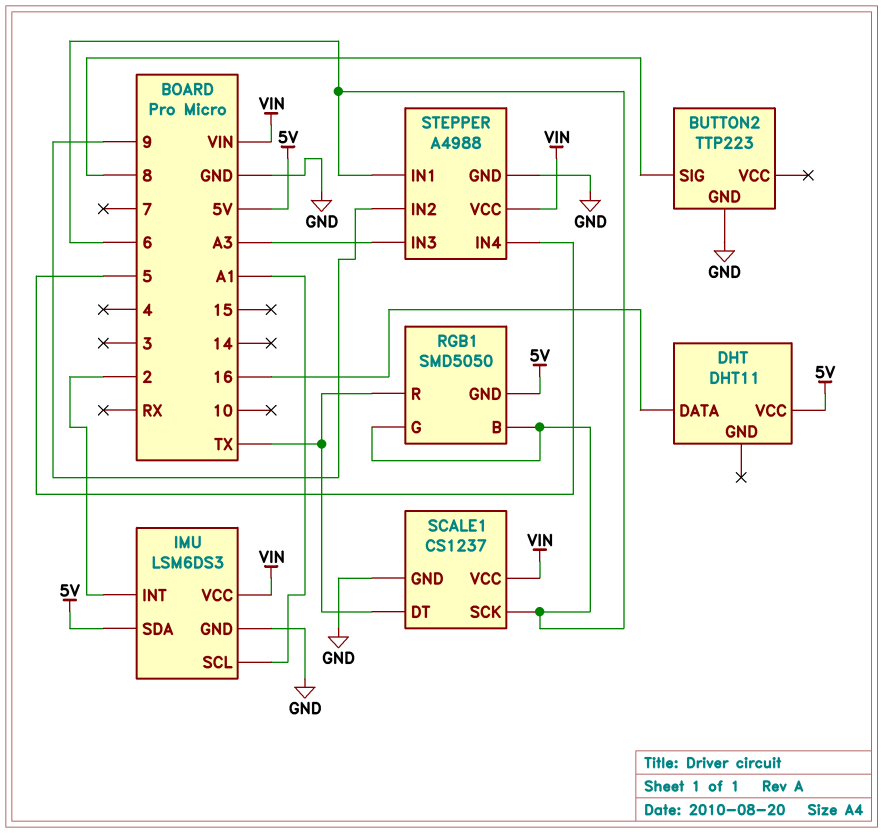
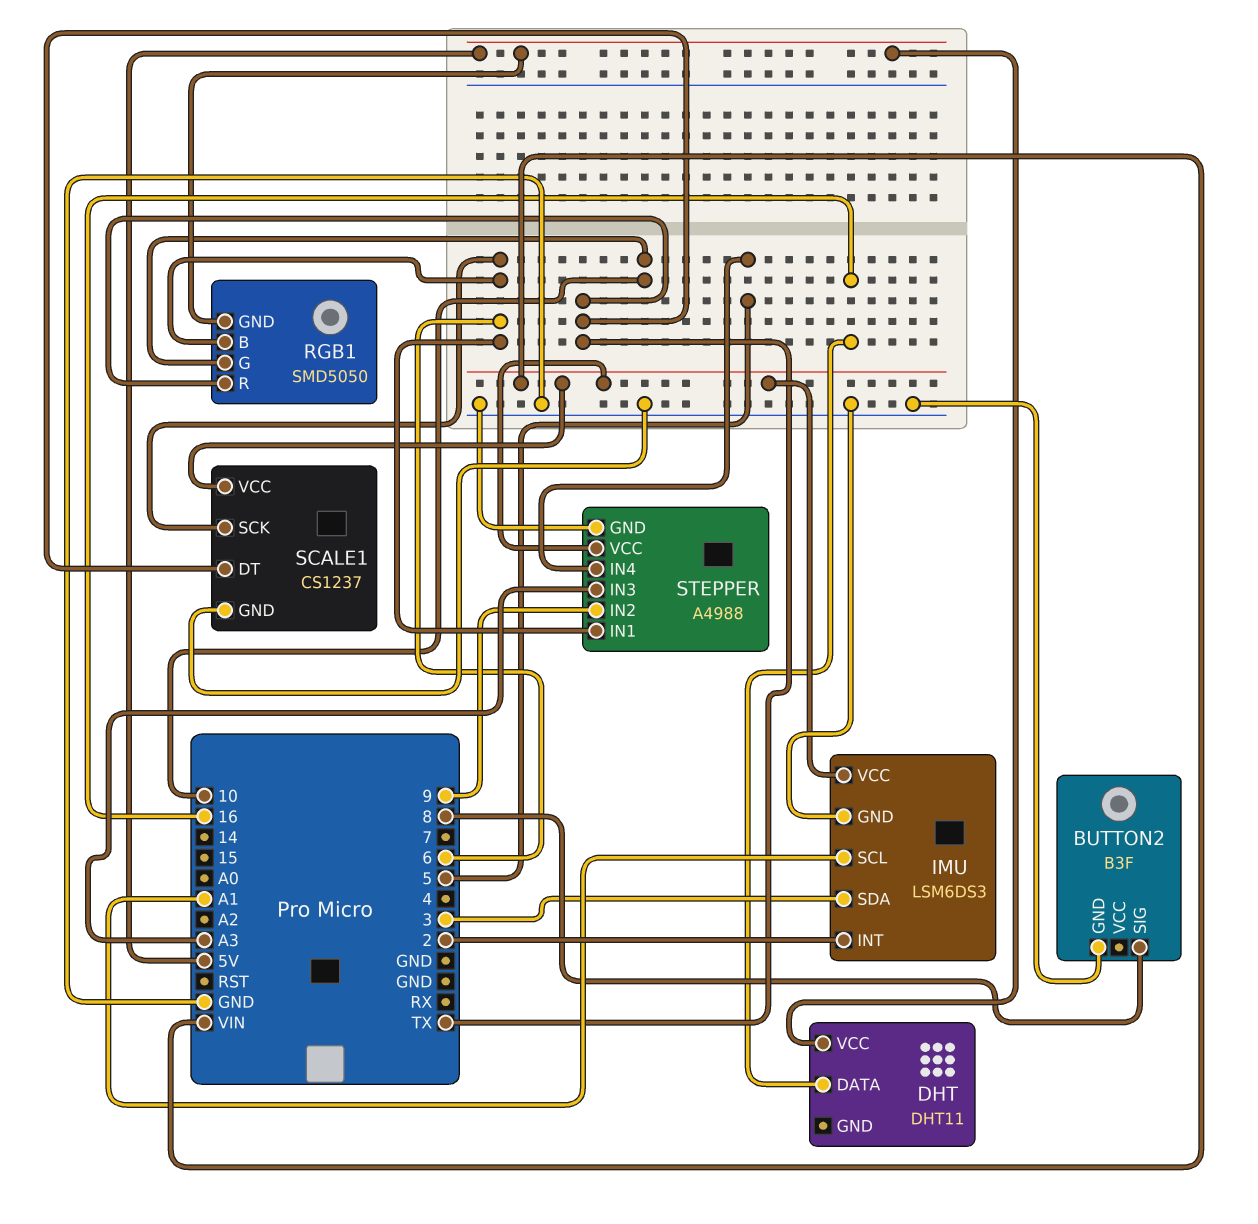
BUTTON2: TTP223 -> B3F
IMU pin SDA: 5V -> 3
RGB1 pin G: 6 -> 10

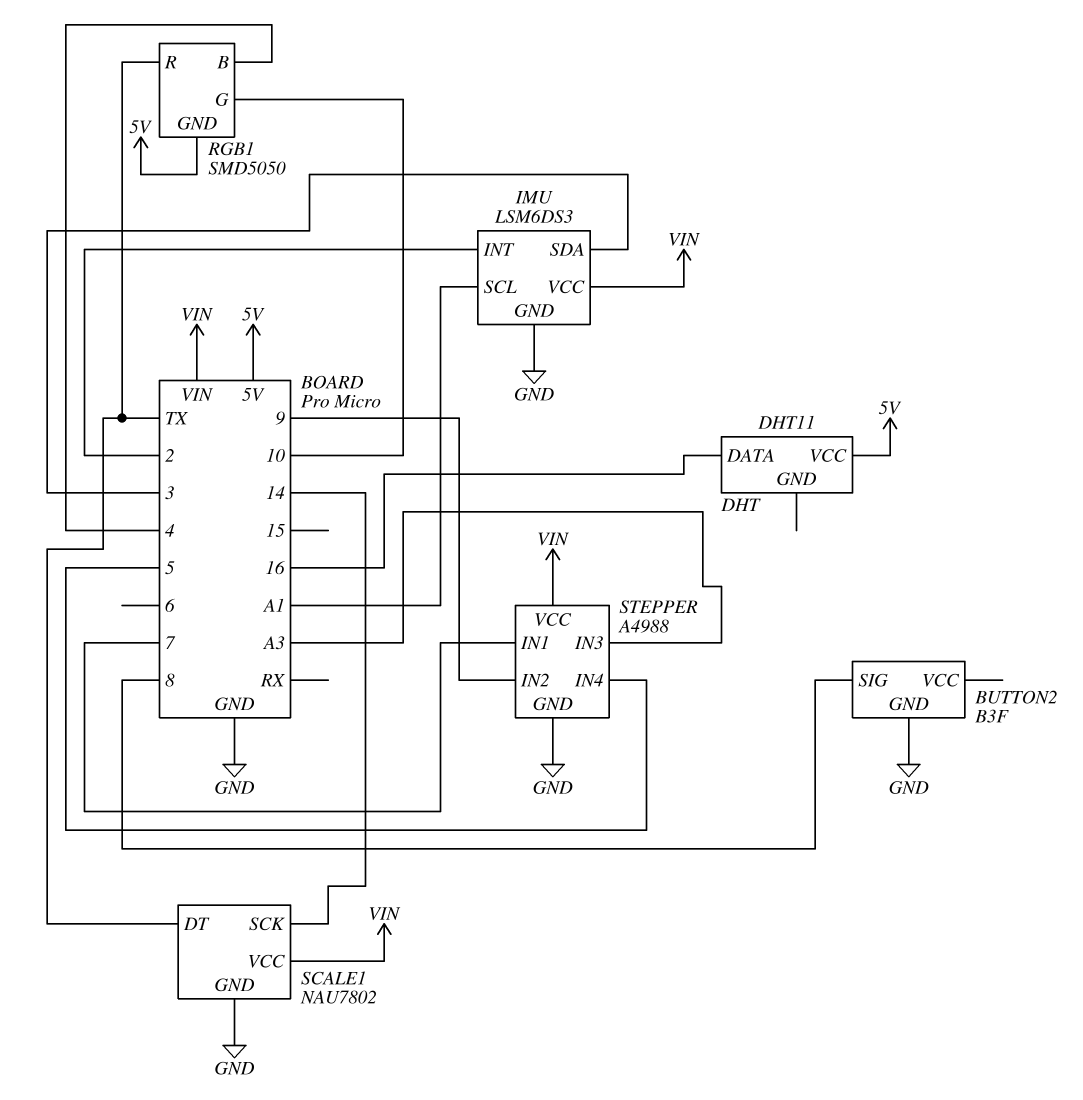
RGB1 pin B: 6 -> 4
SCALE1: CS1237 -> NAU7802
SCALE1 pin SCK: 6 -> 14
STEPPER pin IN1: 6 -> 7

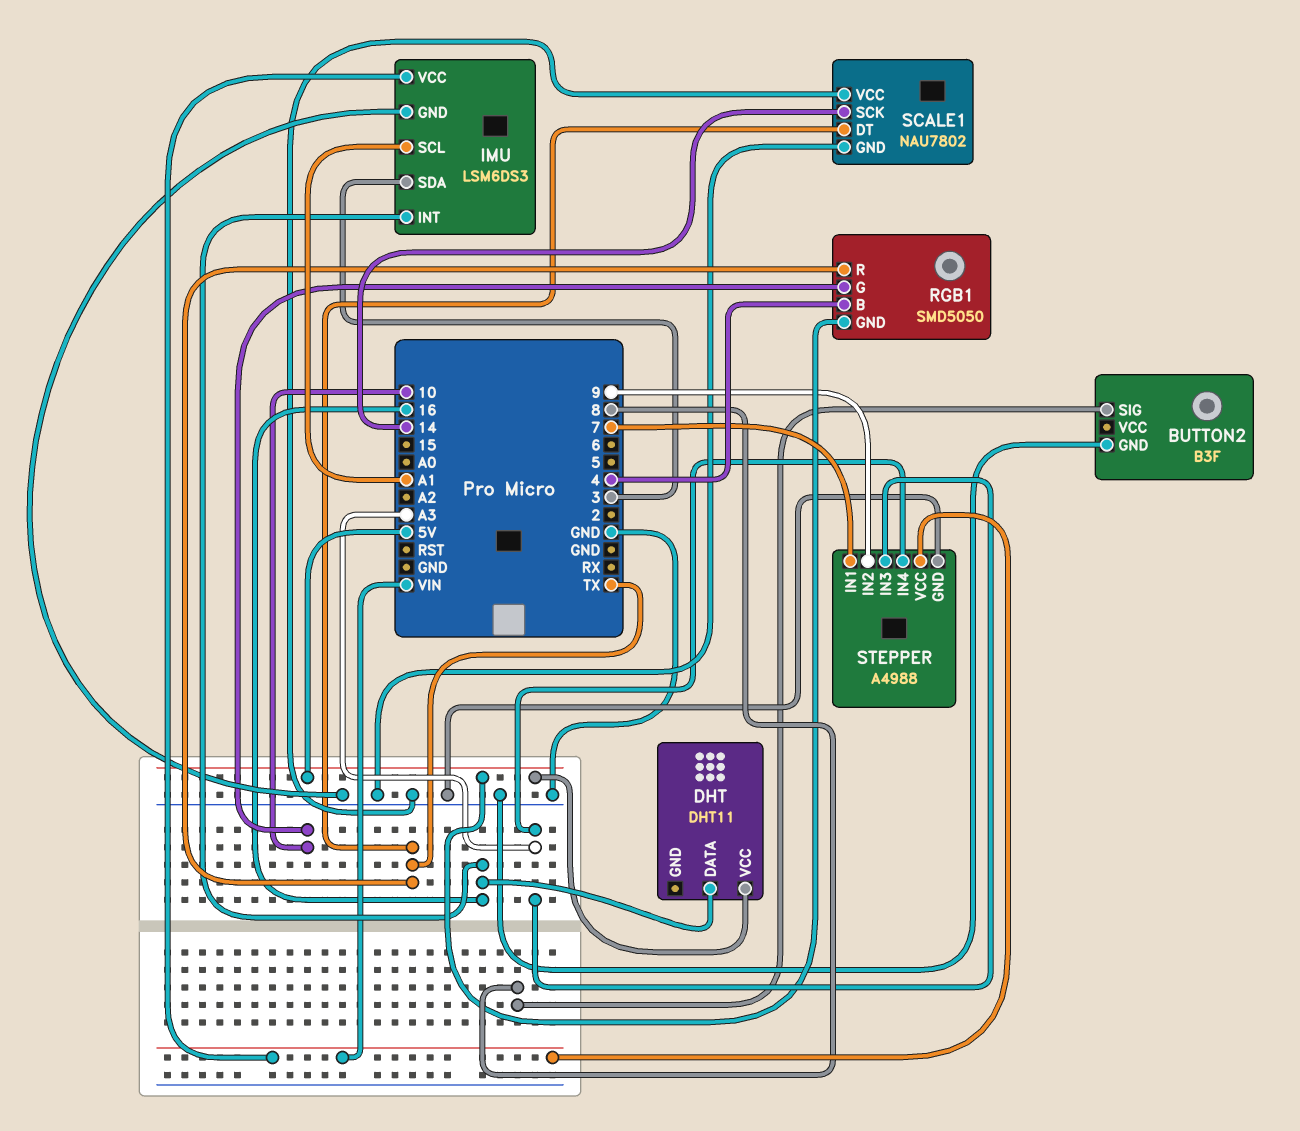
IMU pin INT: 2 -> 16
SCALE1 pin VCC: VIN -> GND
STEPPER pin IN4: 5 -> A3

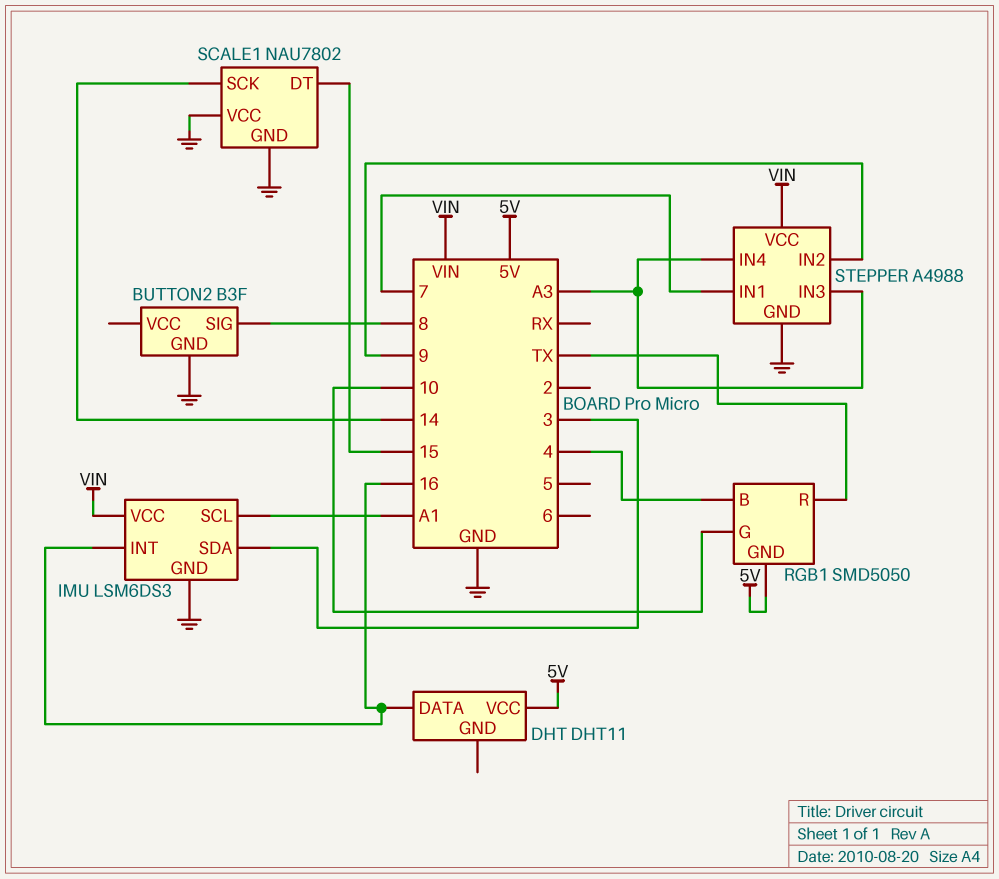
SCALE1 pin DT: TX -> 15

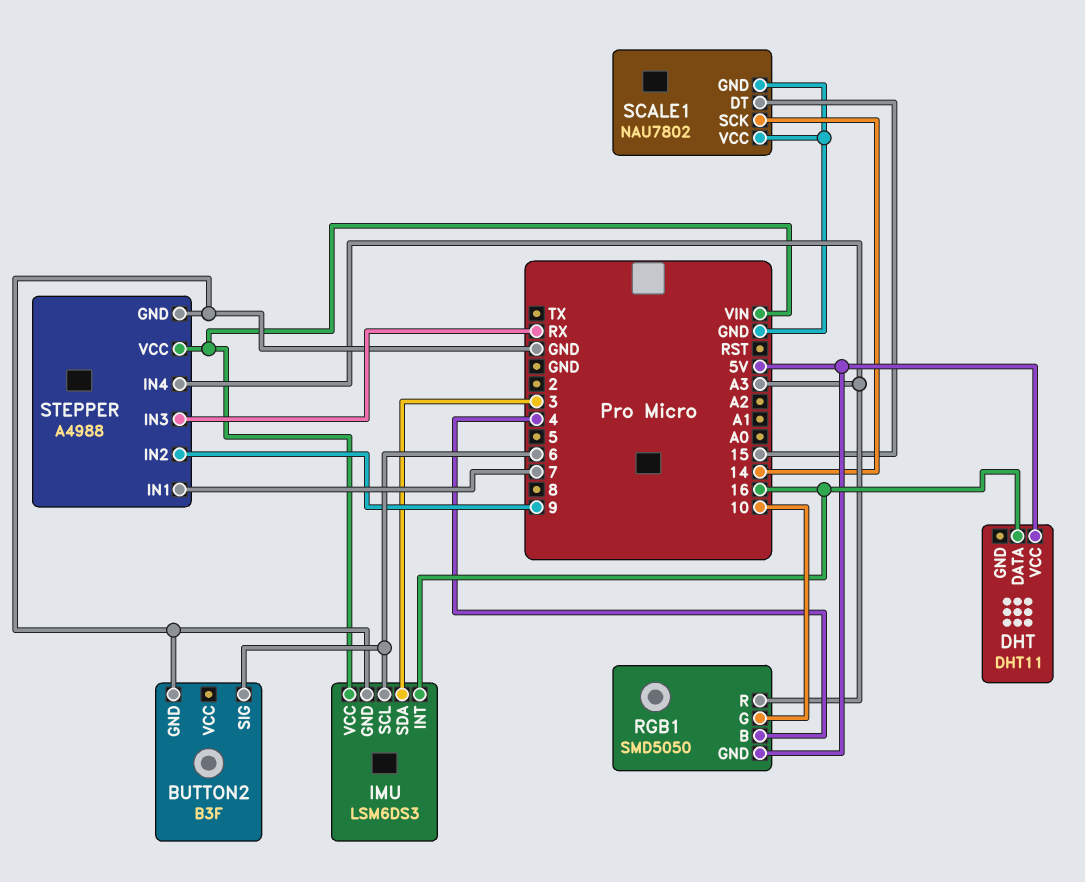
BUTTON2 pin SIG: 8 -> 6
IMU pin SCL: A1 -> 6
RGB1 pin R: TX -> A3
STEPPER pin IN3: A3 -> RX

